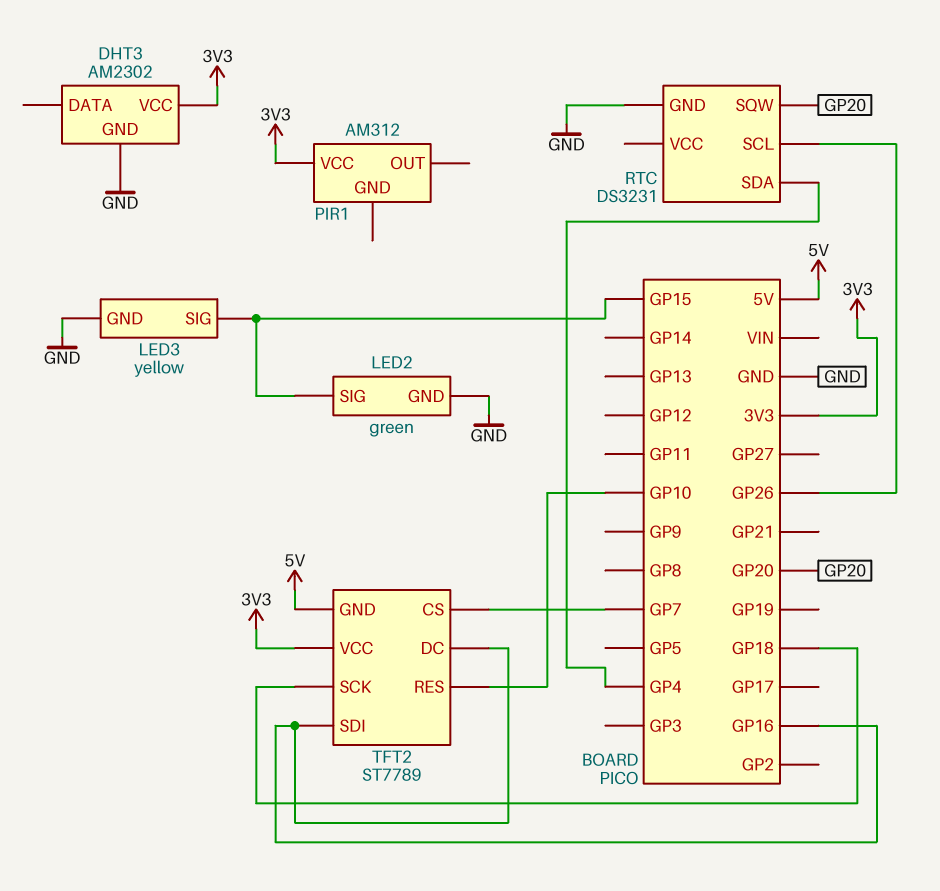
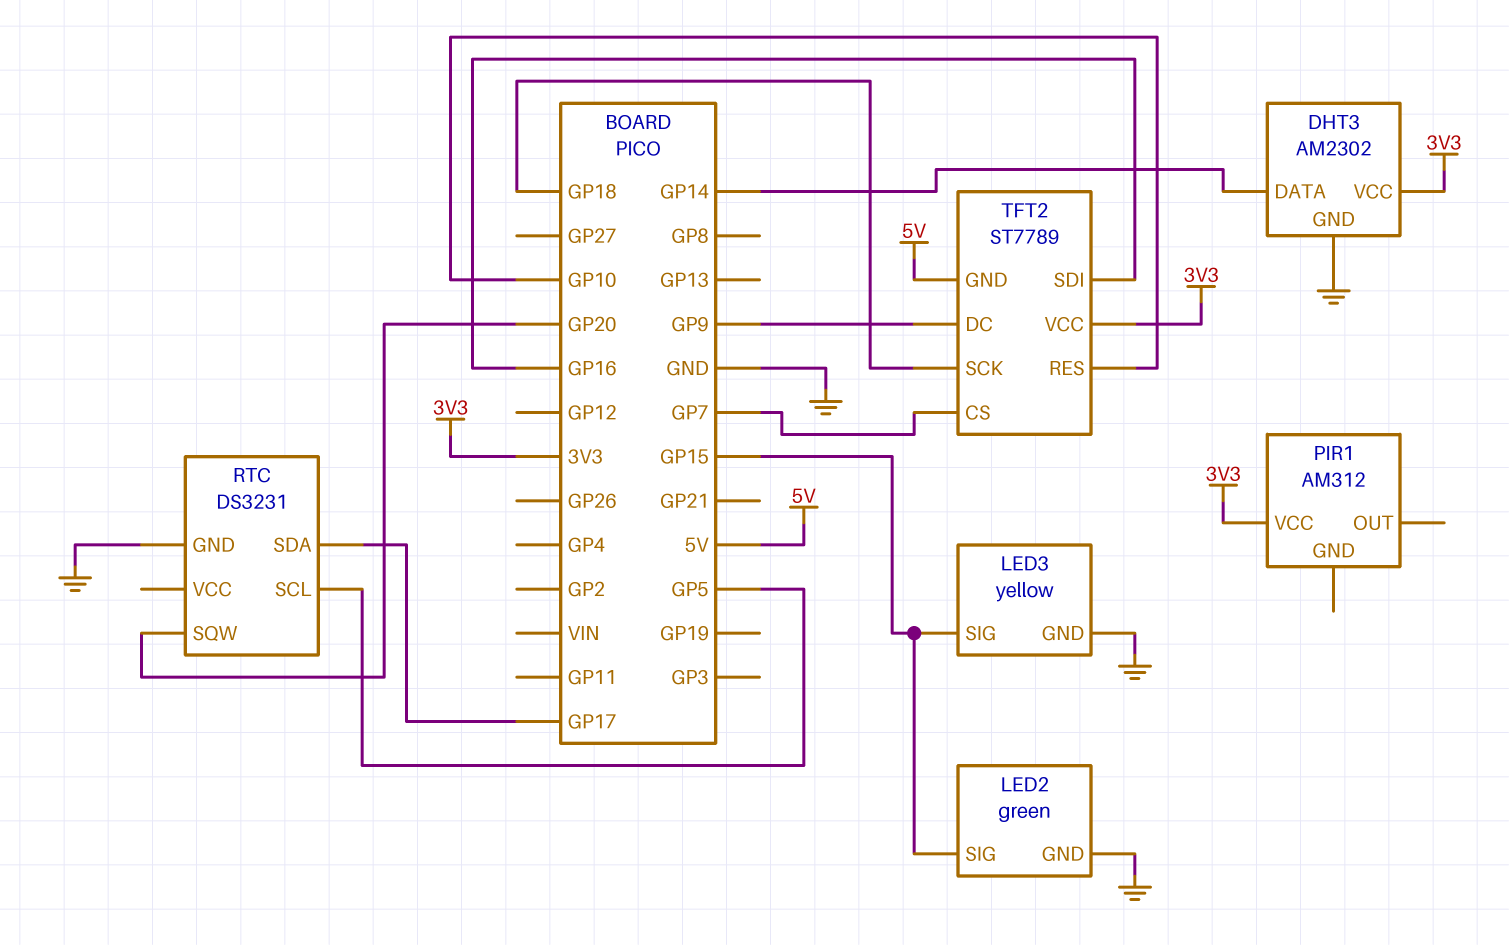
DHT3 pin DATA: none -> GP14
RTC pin SCL: GP26 -> GP5
RTC pin SDA: GP4 -> GP17
TFT2 pin DC: GP16 -> GP9

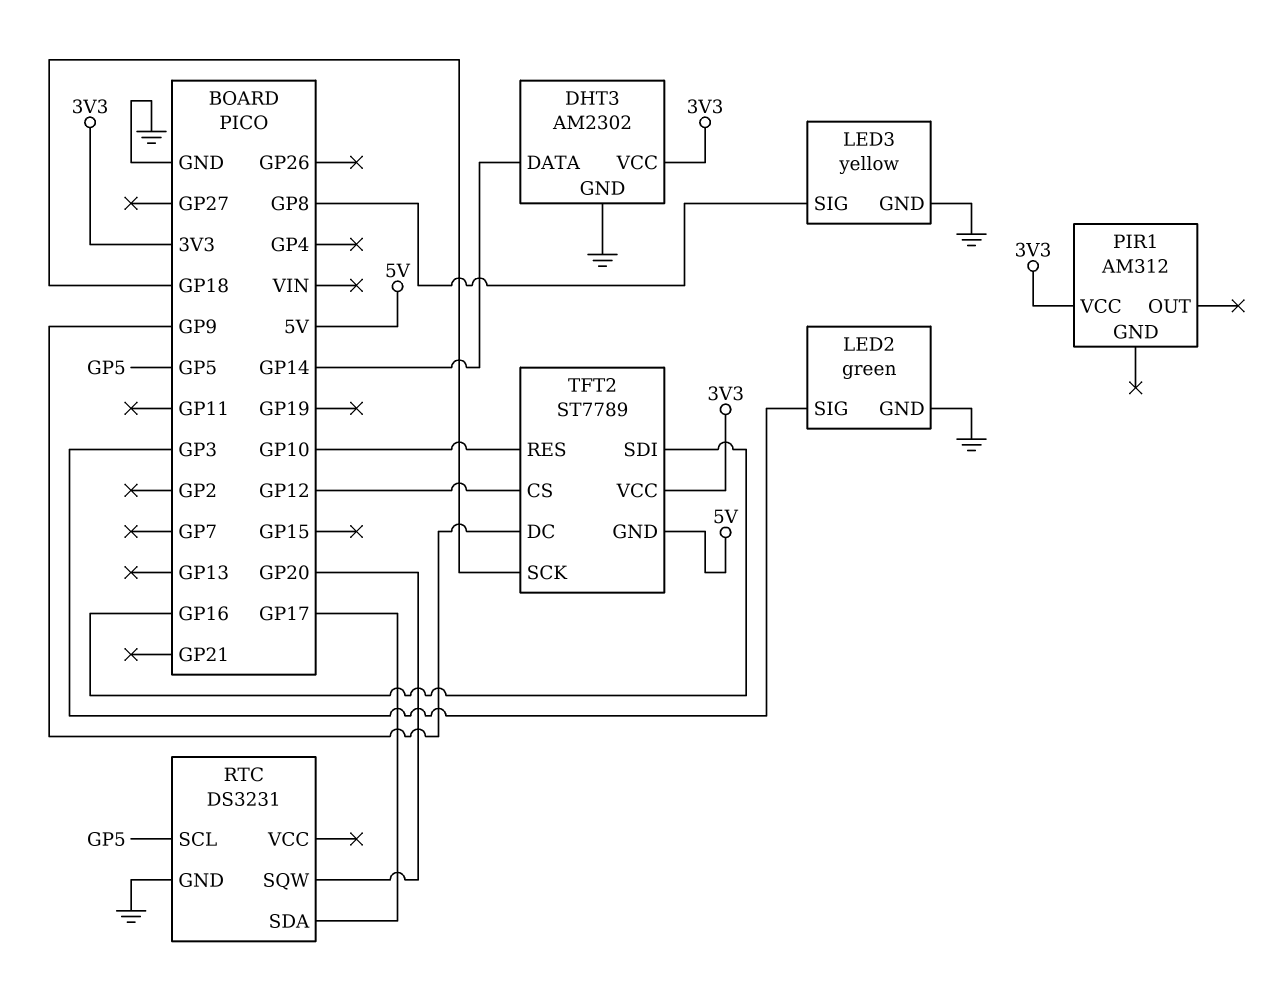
LED2 pin SIG: GP15 -> GP3
LED3 pin SIG: GP15 -> GP8
TFT2 pin CS: GP7 -> GP12

